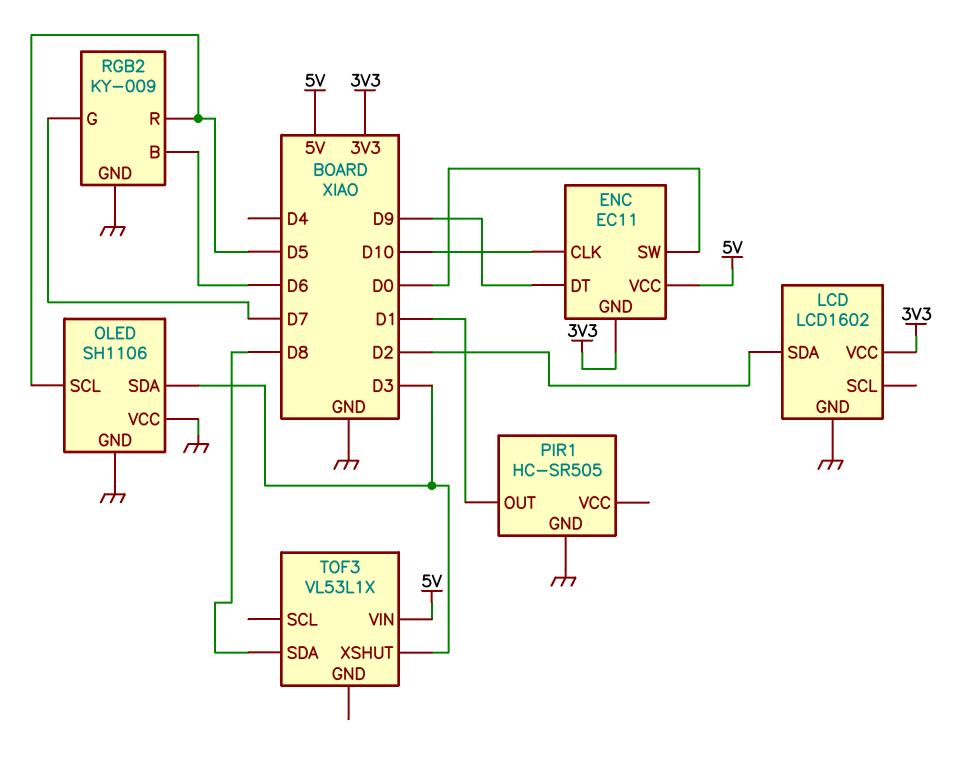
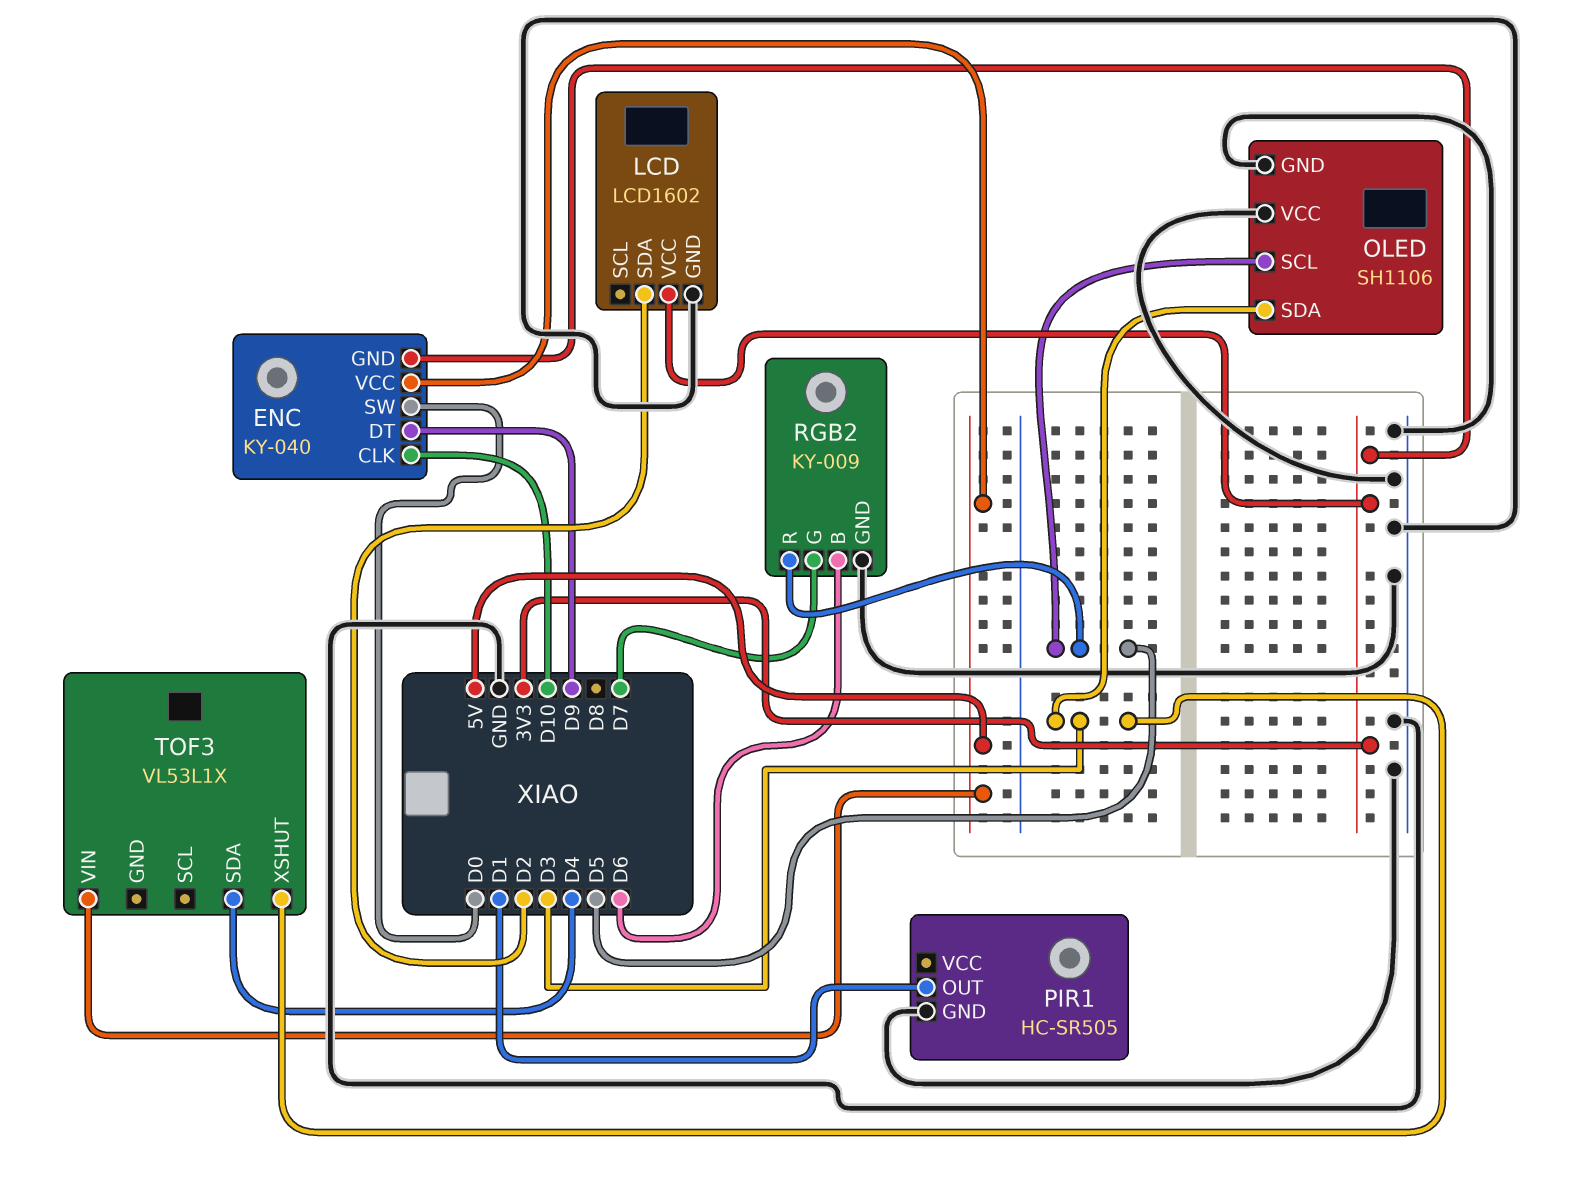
ENC: EC11 -> KY-040
TOF3 pin SDA: D8 -> D4

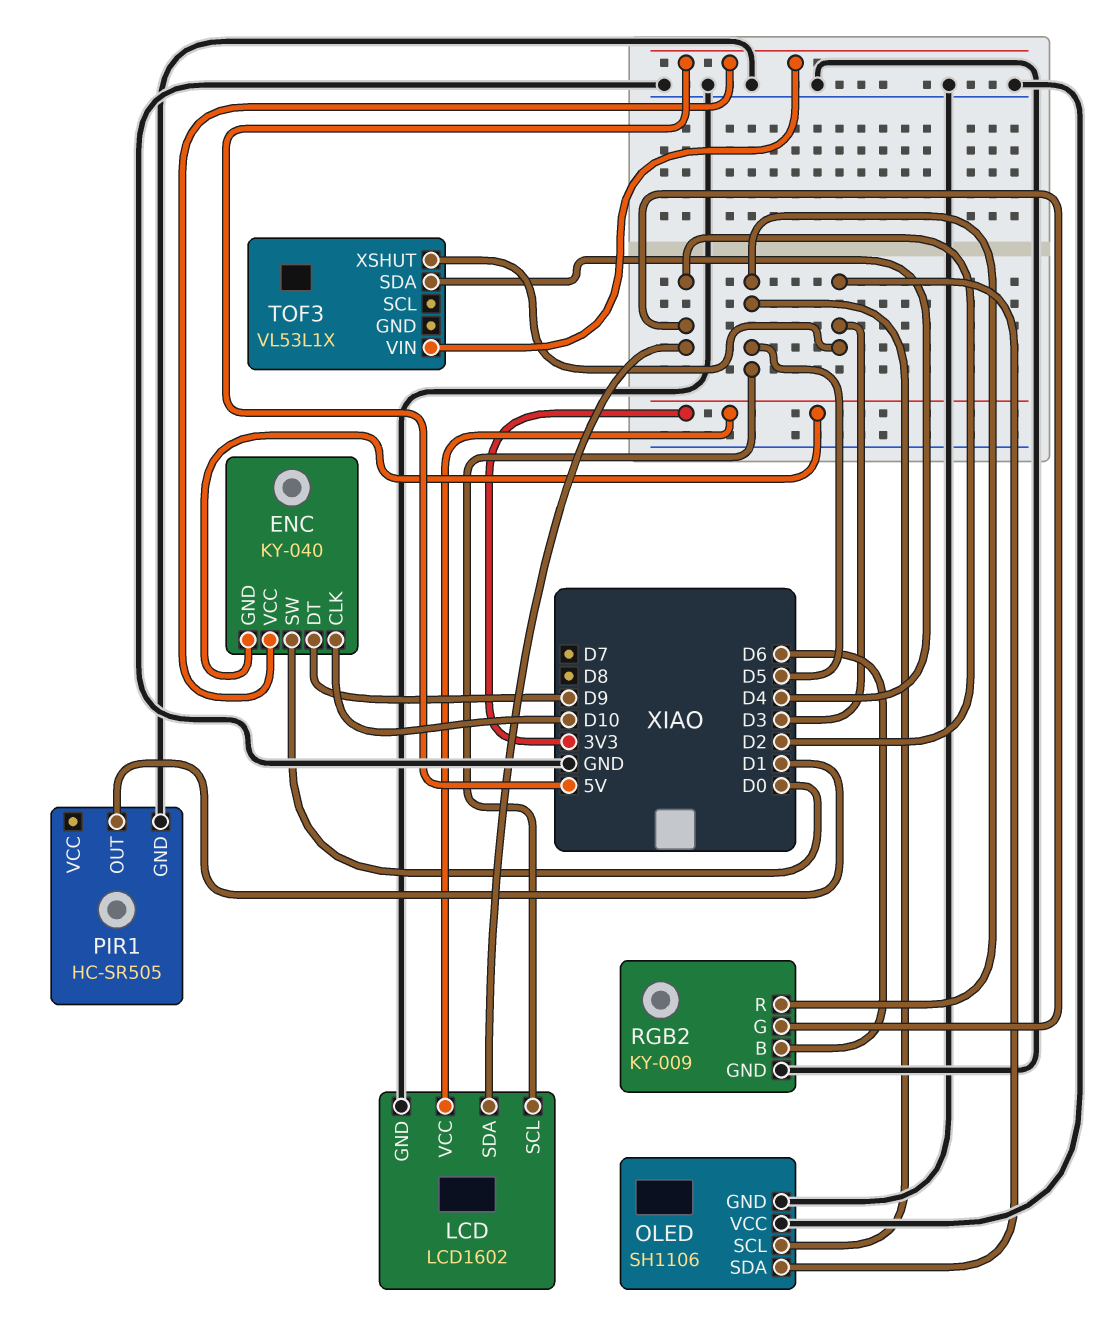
LCD pin SCL: none -> D5
RGB2 pin G: D7 -> D2

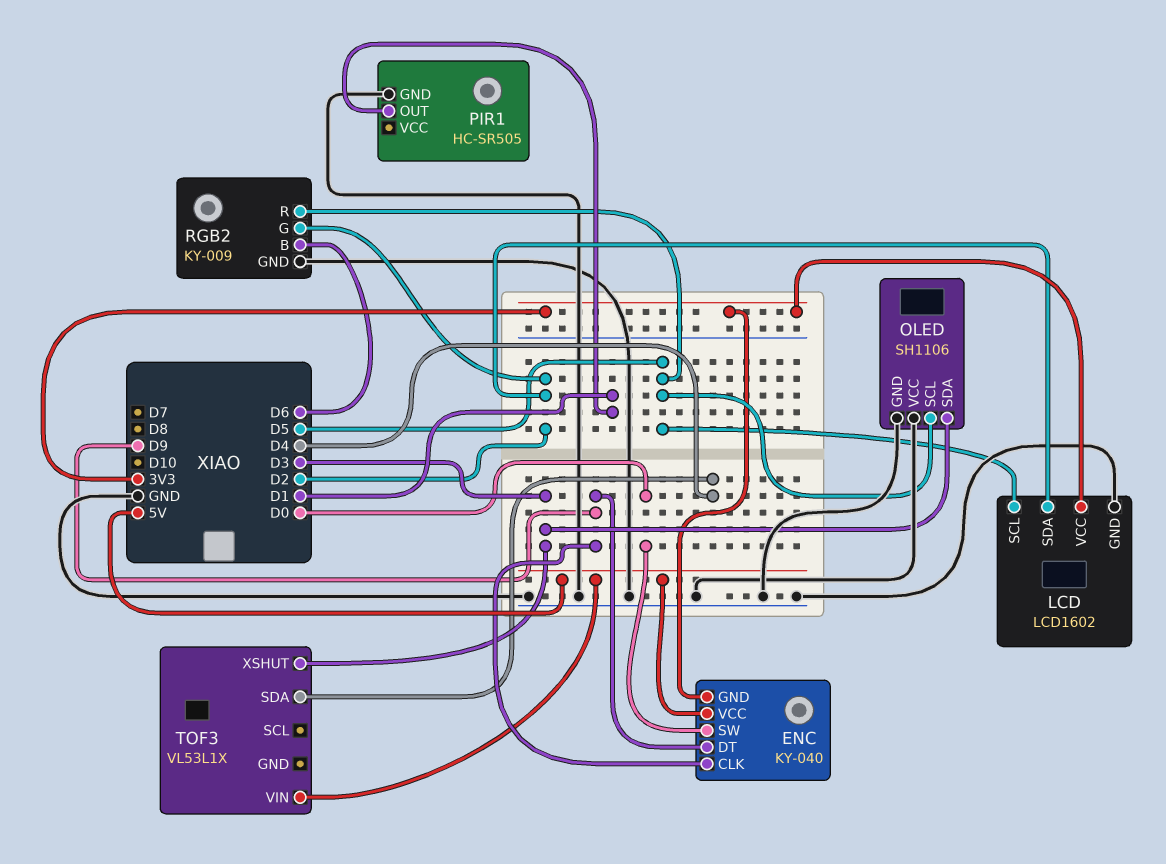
ENC pin CLK: D10 -> D9

